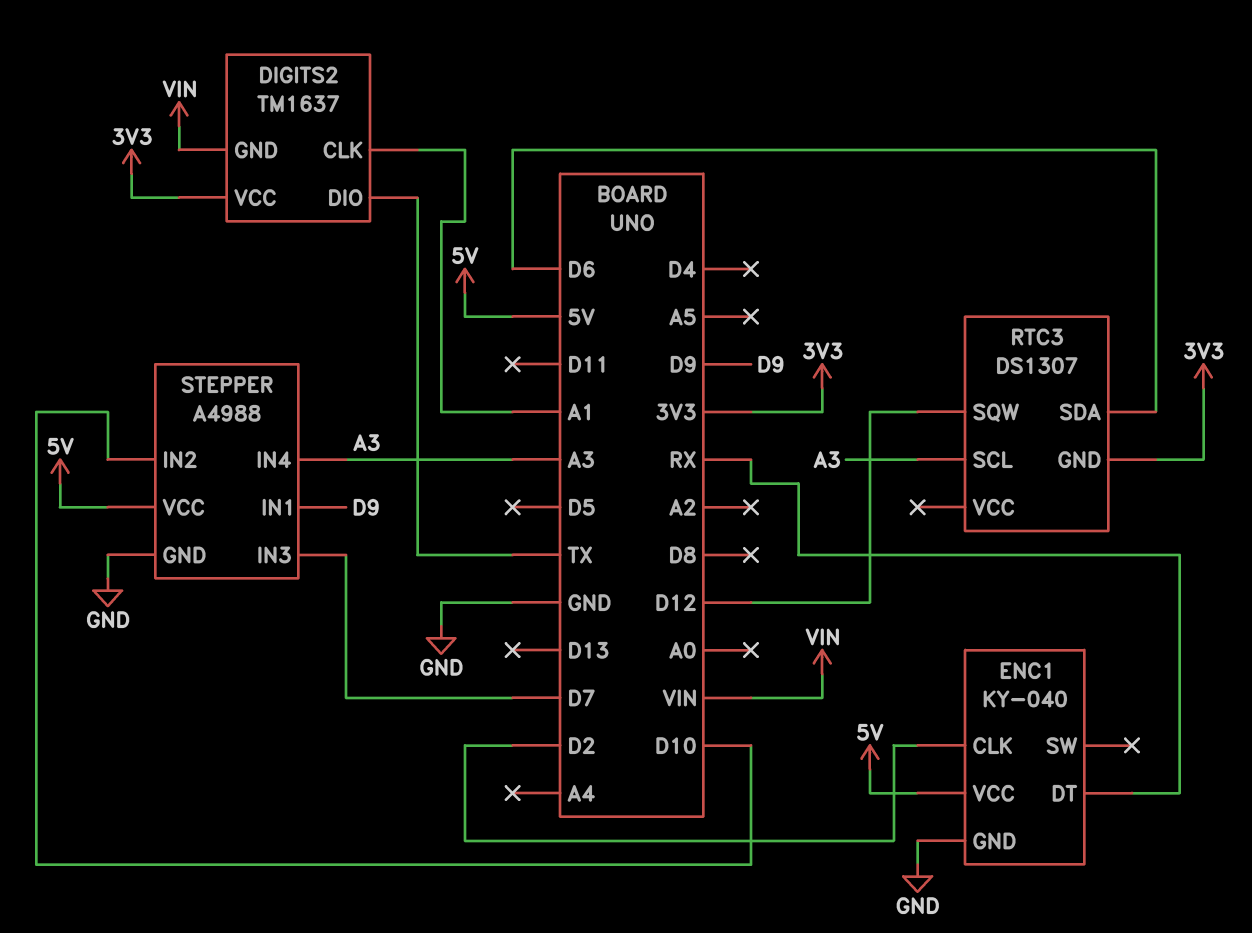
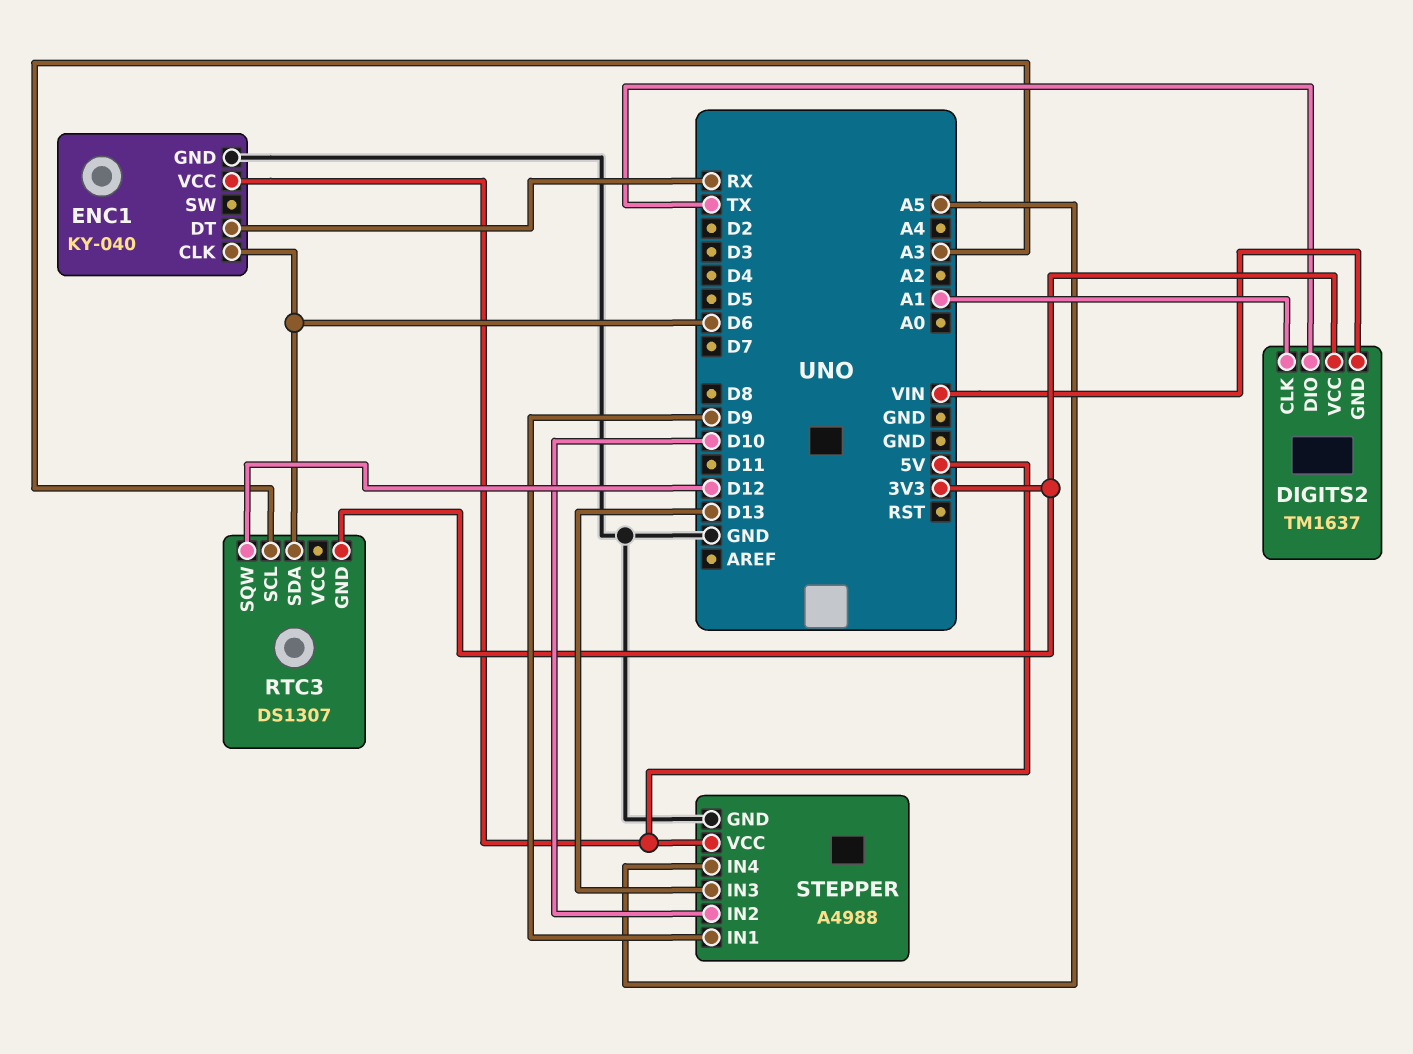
ENC1 pin CLK: D2 -> D6
STEPPER pin IN3: D7 -> D13
STEPPER pin IN4: A3 -> A5

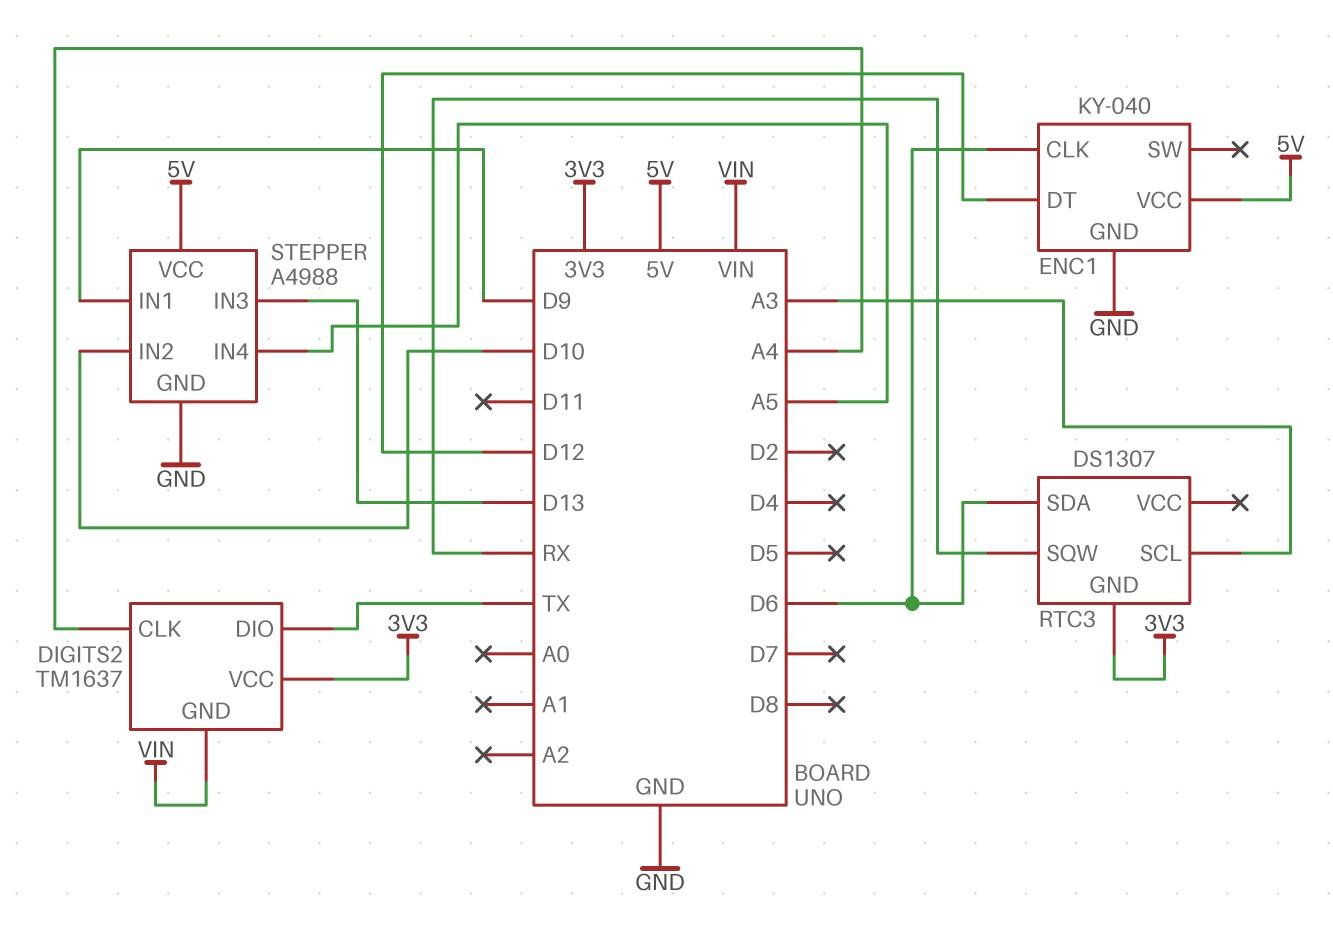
DIGITS2 pin CLK: A1 -> A4
ENC1 pin DT: RX -> D12
RTC3 pin SQW: D12 -> RX

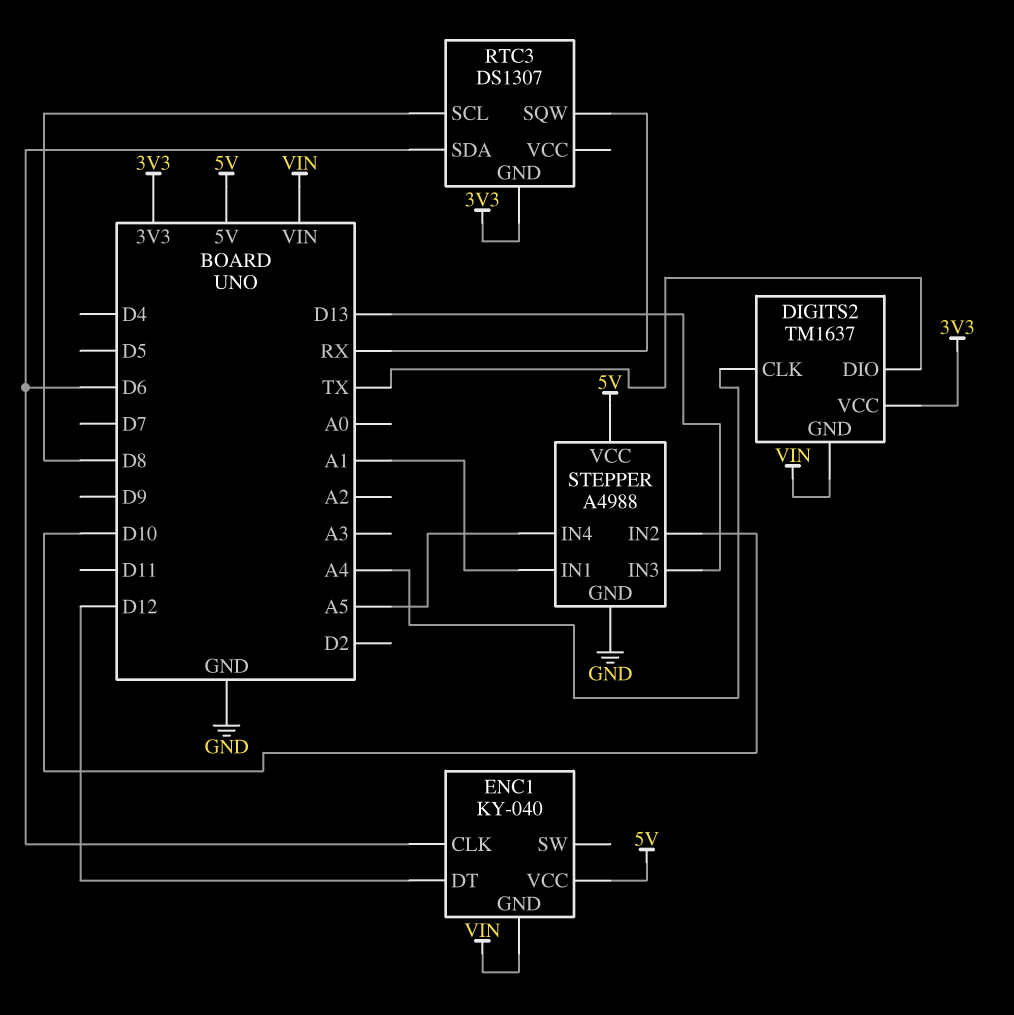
ENC1 pin GND: GND -> VIN
RTC3 pin SCL: A3 -> D8
STEPPER pin IN1: D9 -> A1

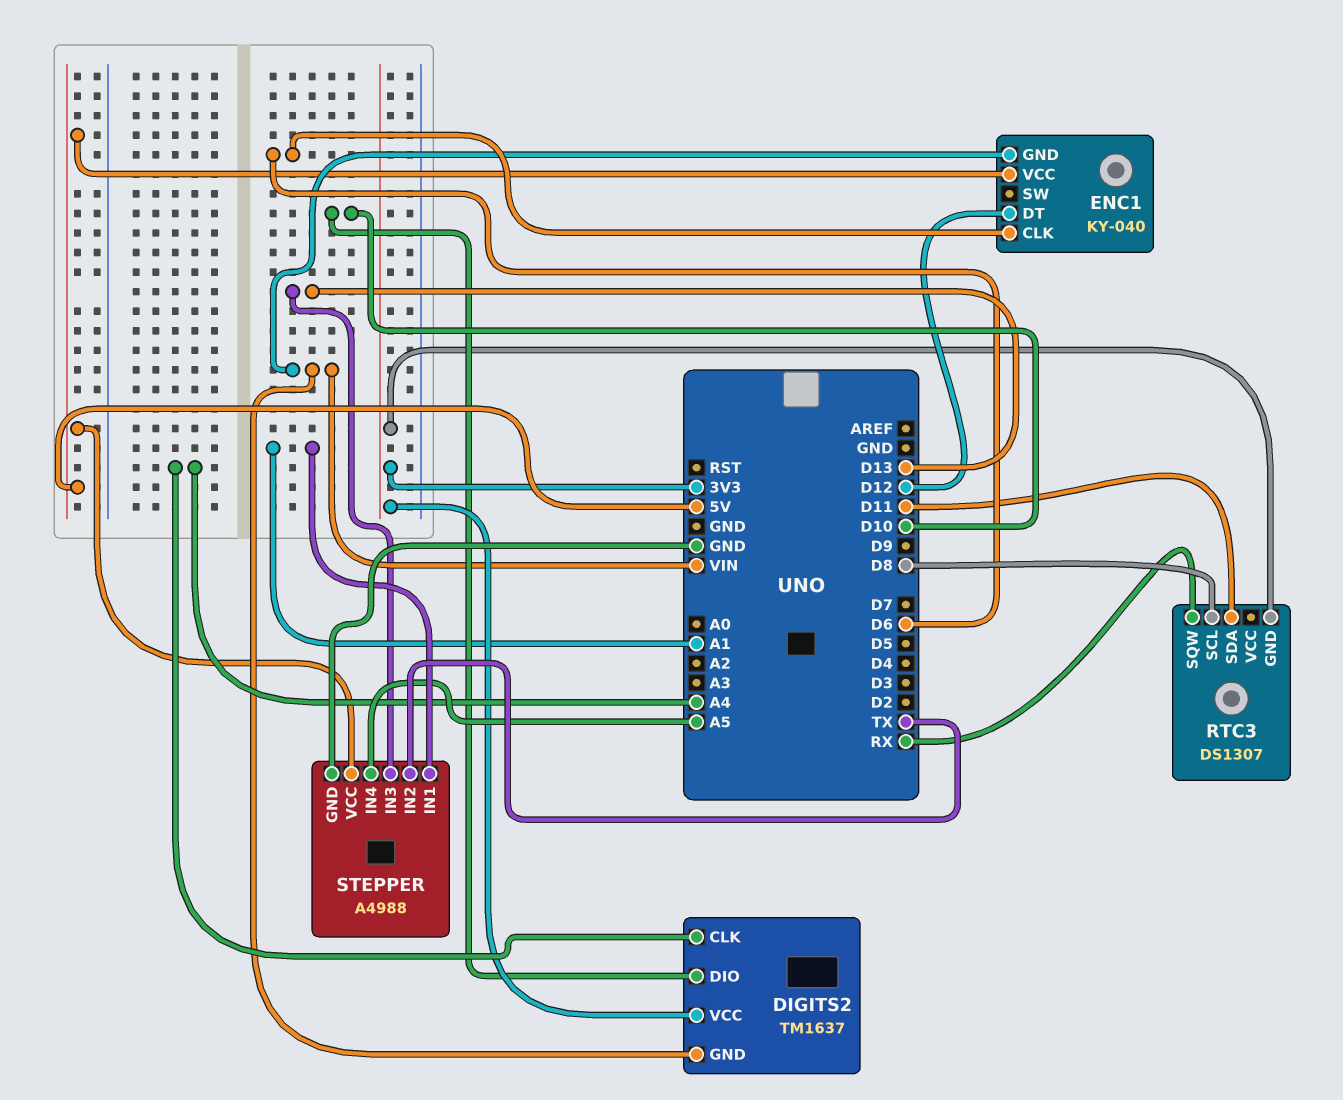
DIGITS2 pin DIO: TX -> D10
RTC3 pin SDA: D6 -> D11
STEPPER pin IN2: D10 -> TX

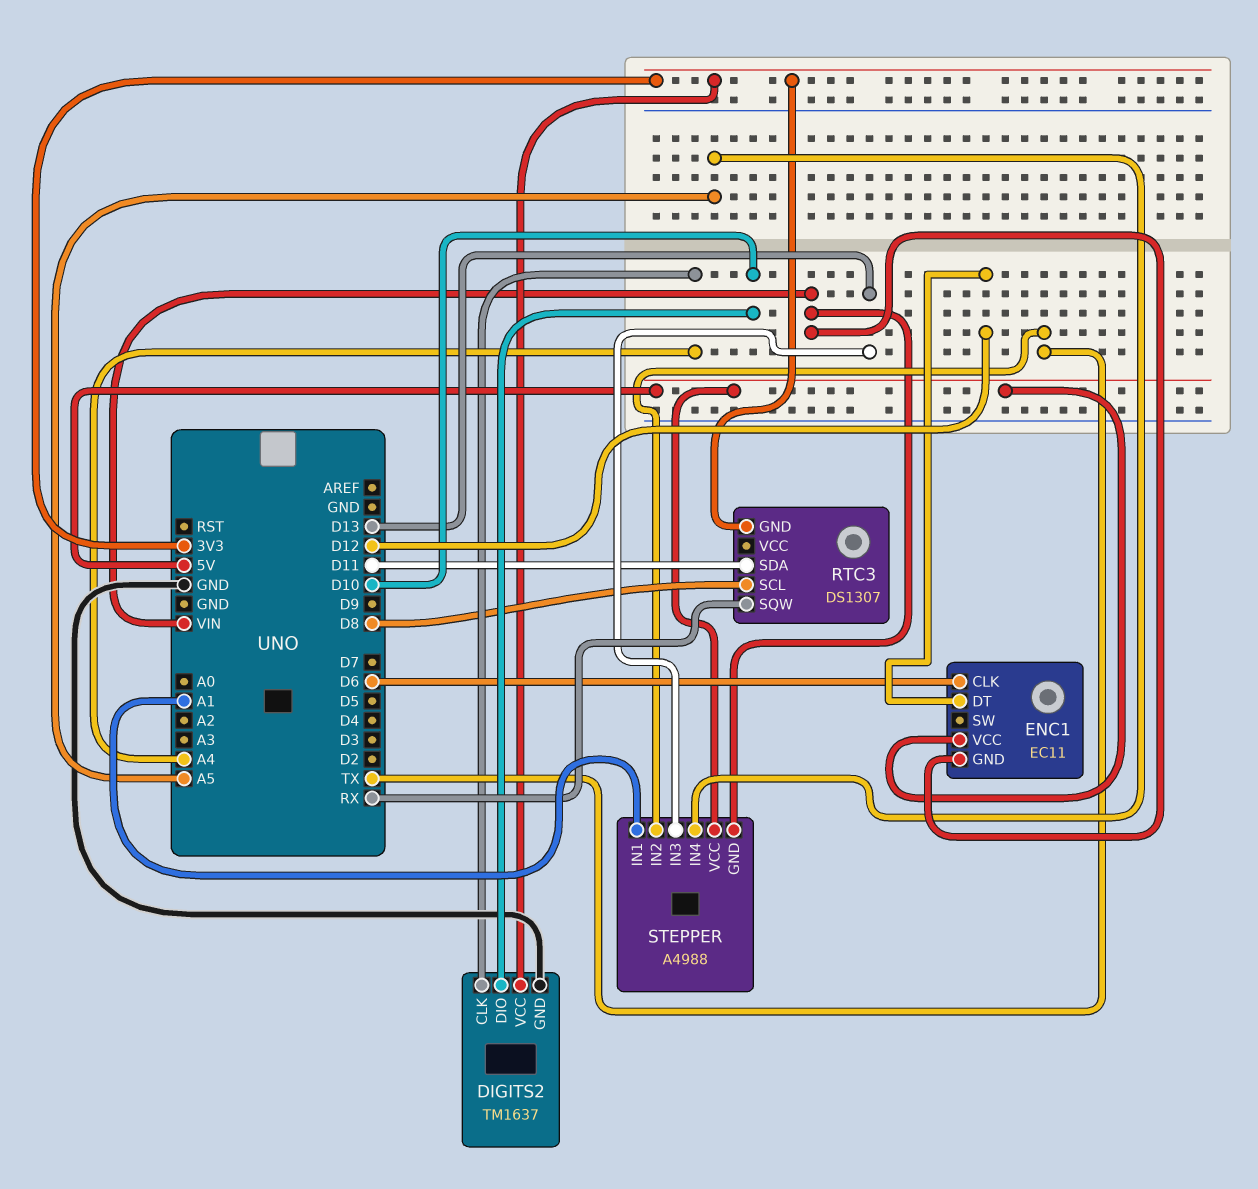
DIGITS2 pin GND: VIN -> GND
ENC1: KY-040 -> EC11
STEPPER pin GND: GND -> VIN

